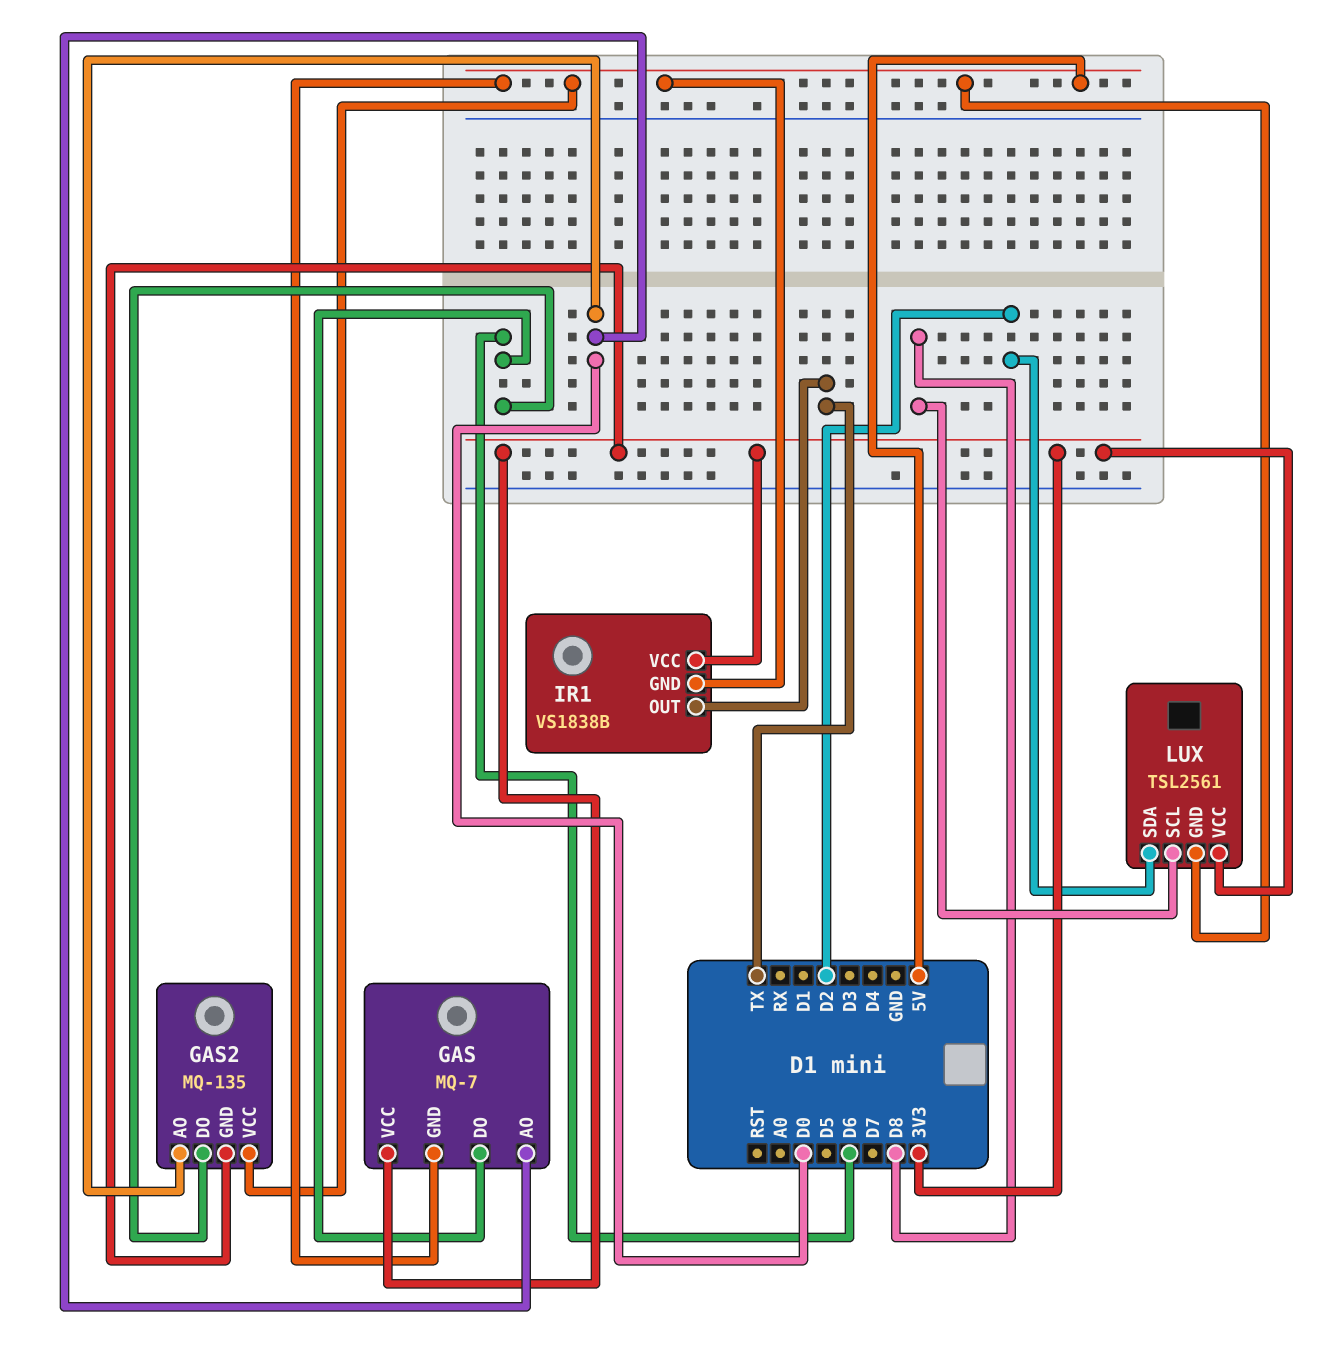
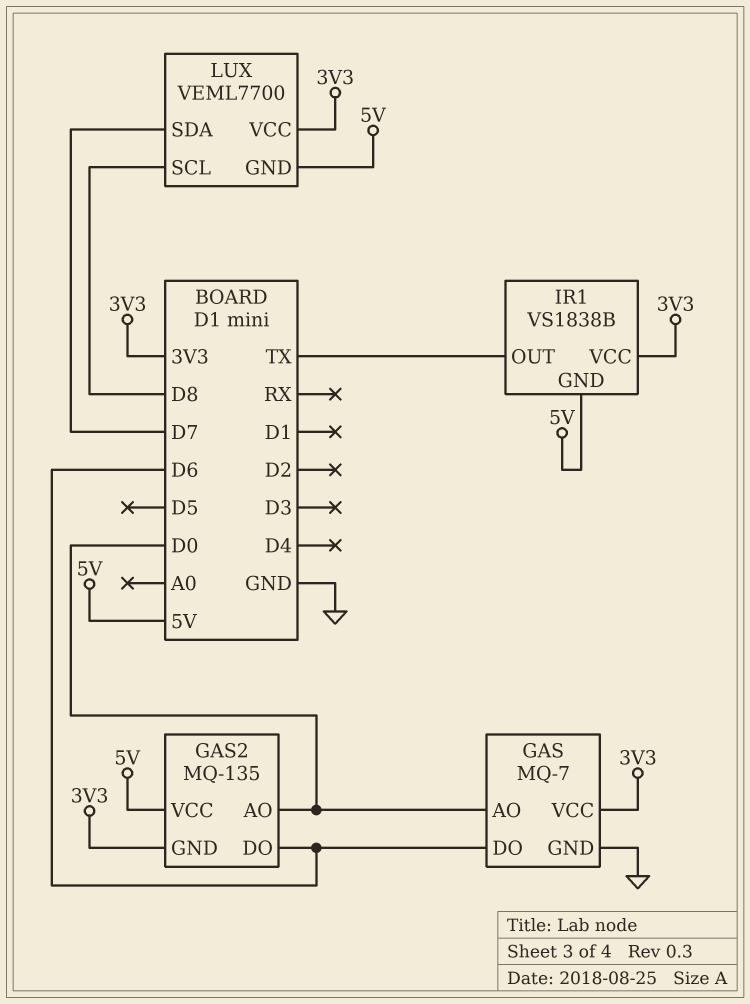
GAS pin GND: 5V -> GND
LUX: TSL2561 -> VEML7700
LUX pin SDA: D2 -> D7

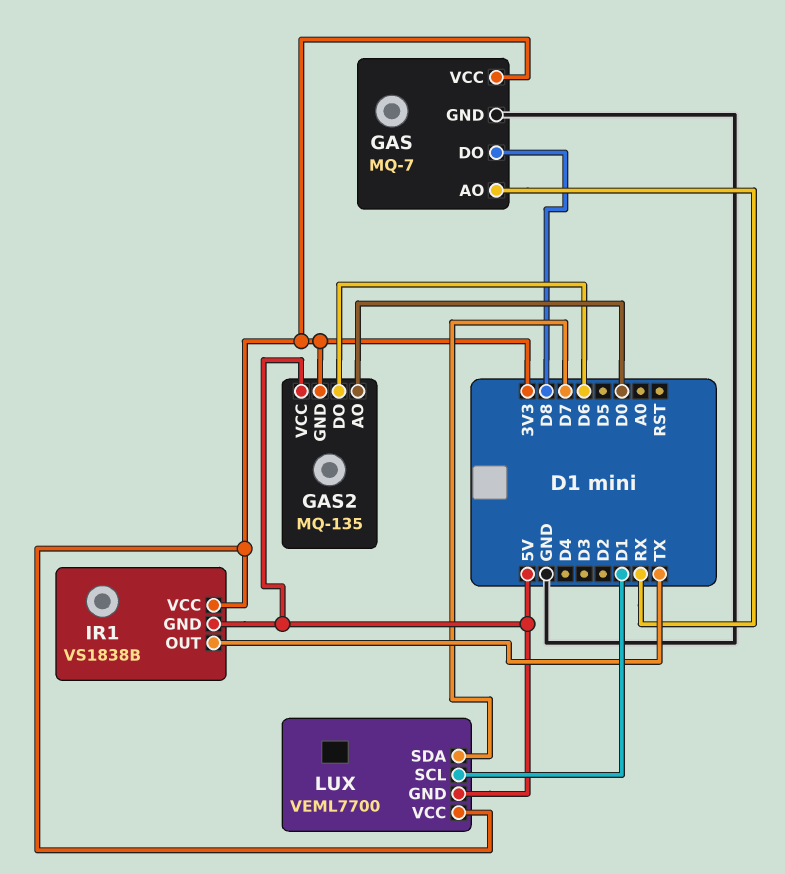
GAS pin AO: D0 -> RX
GAS pin DO: D6 -> D8
LUX pin SCL: D8 -> D1

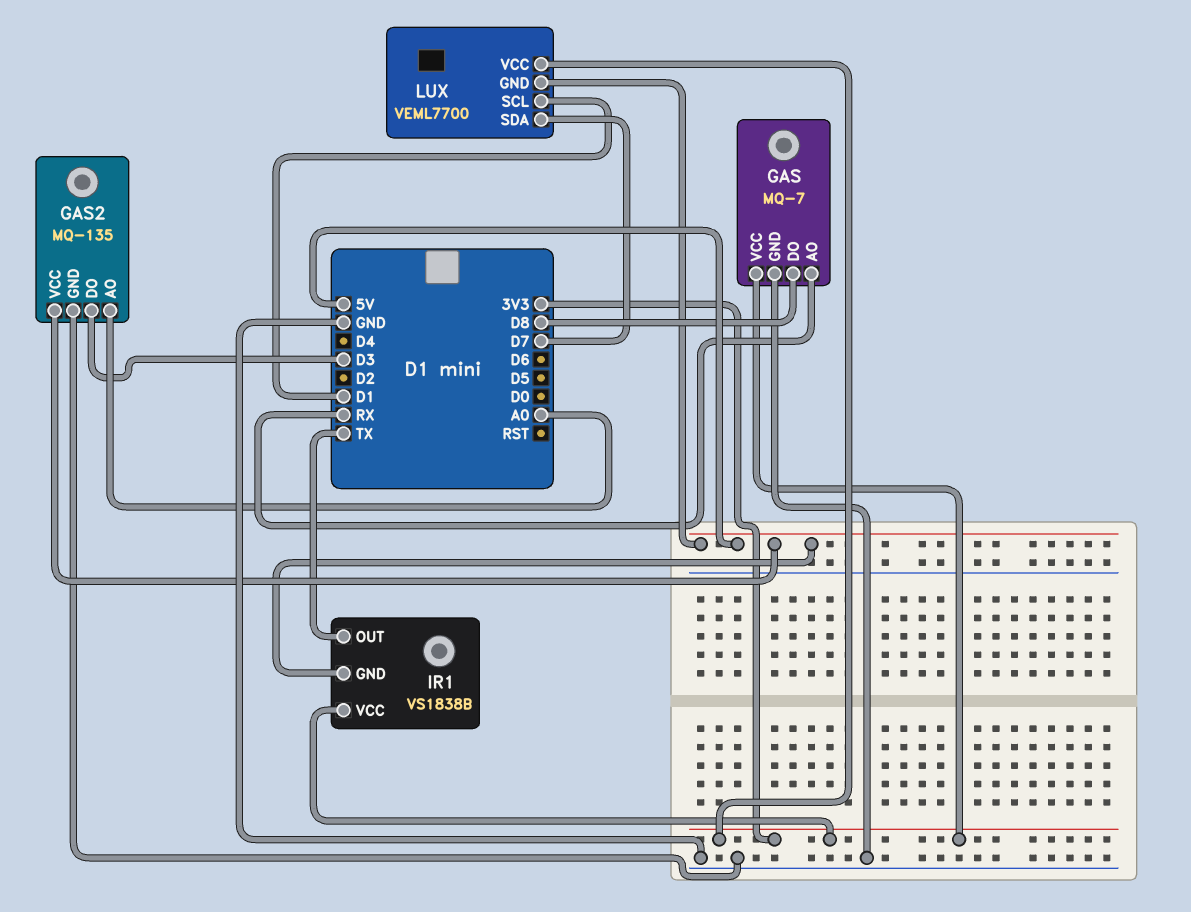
GAS2 pin AO: D0 -> A0
GAS2 pin DO: D6 -> D3
GAS2 pin GND: 3V3 -> GND

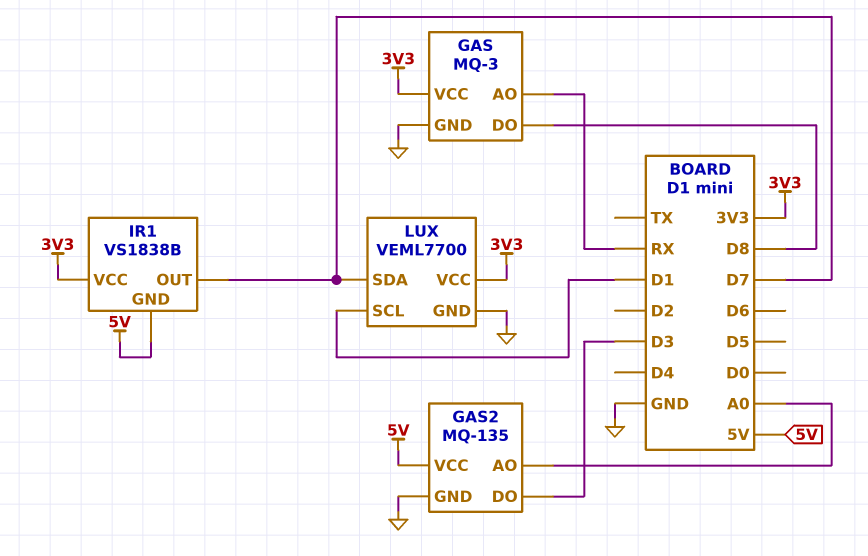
GAS: MQ-7 -> MQ-3
IR1 pin OUT: TX -> D7
LUX pin GND: 5V -> GND

